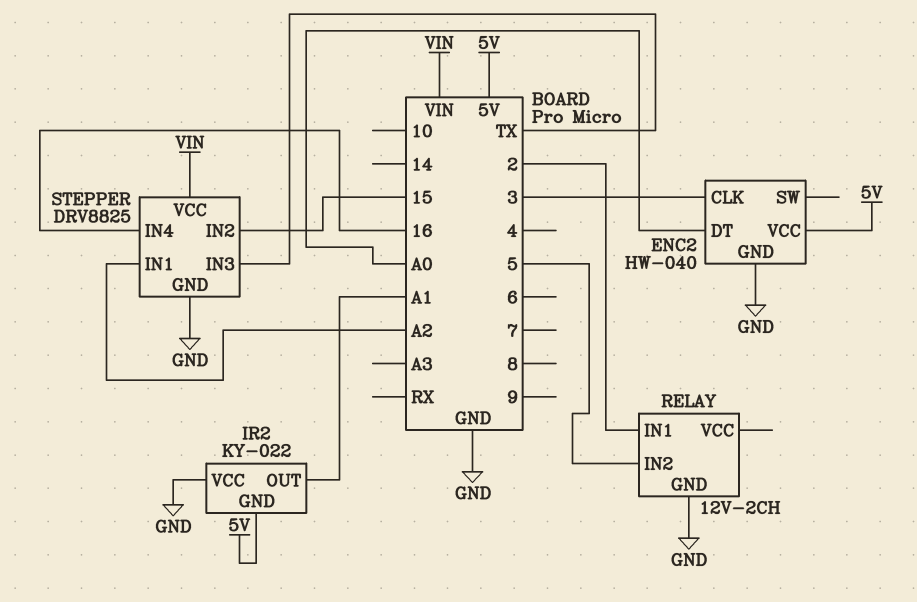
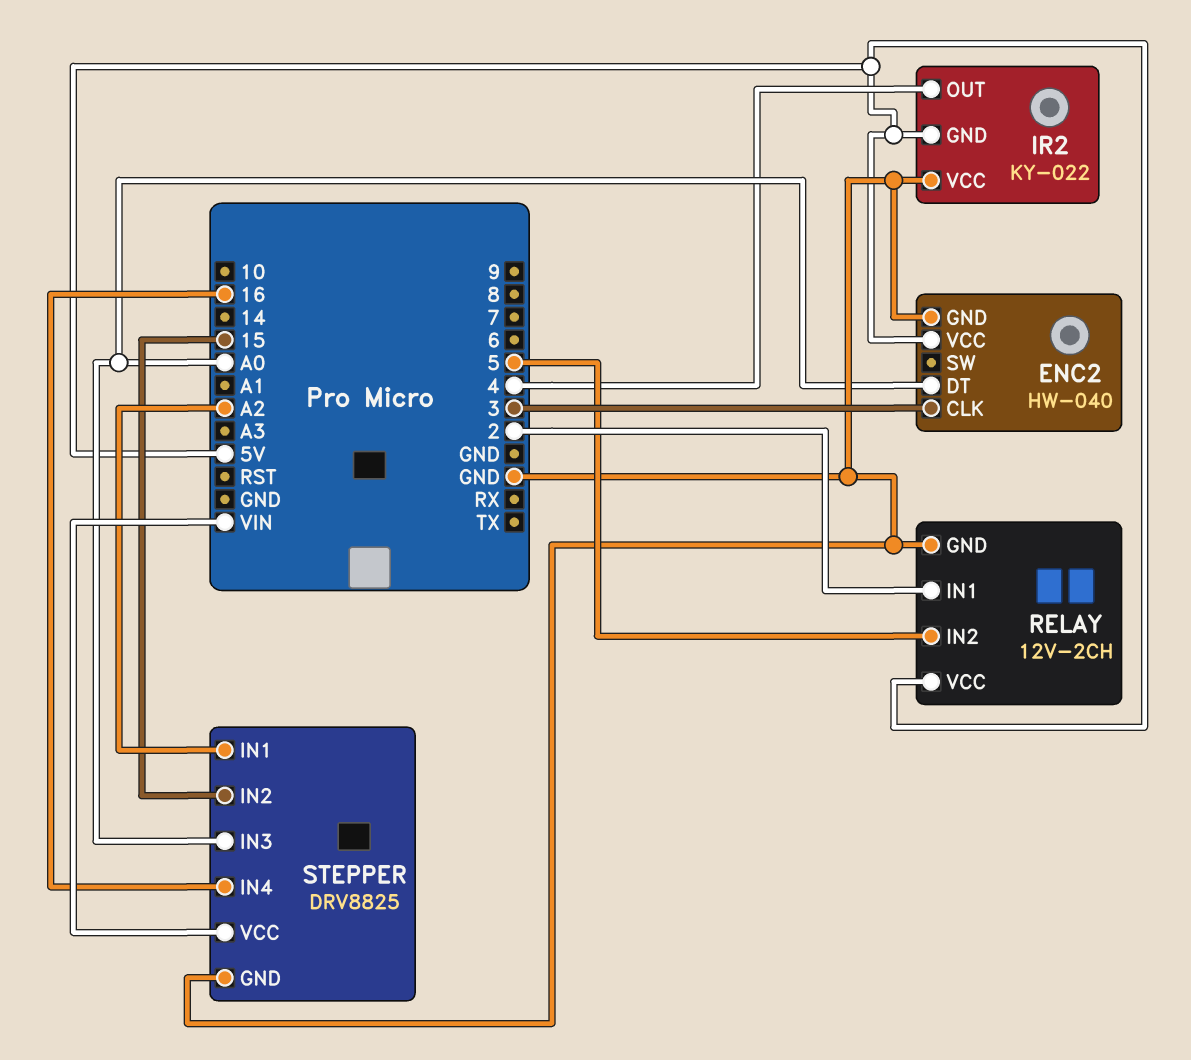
IR2 pin OUT: A1 -> 4
RELAY pin VCC: none -> 5V
STEPPER pin IN3: TX -> A0

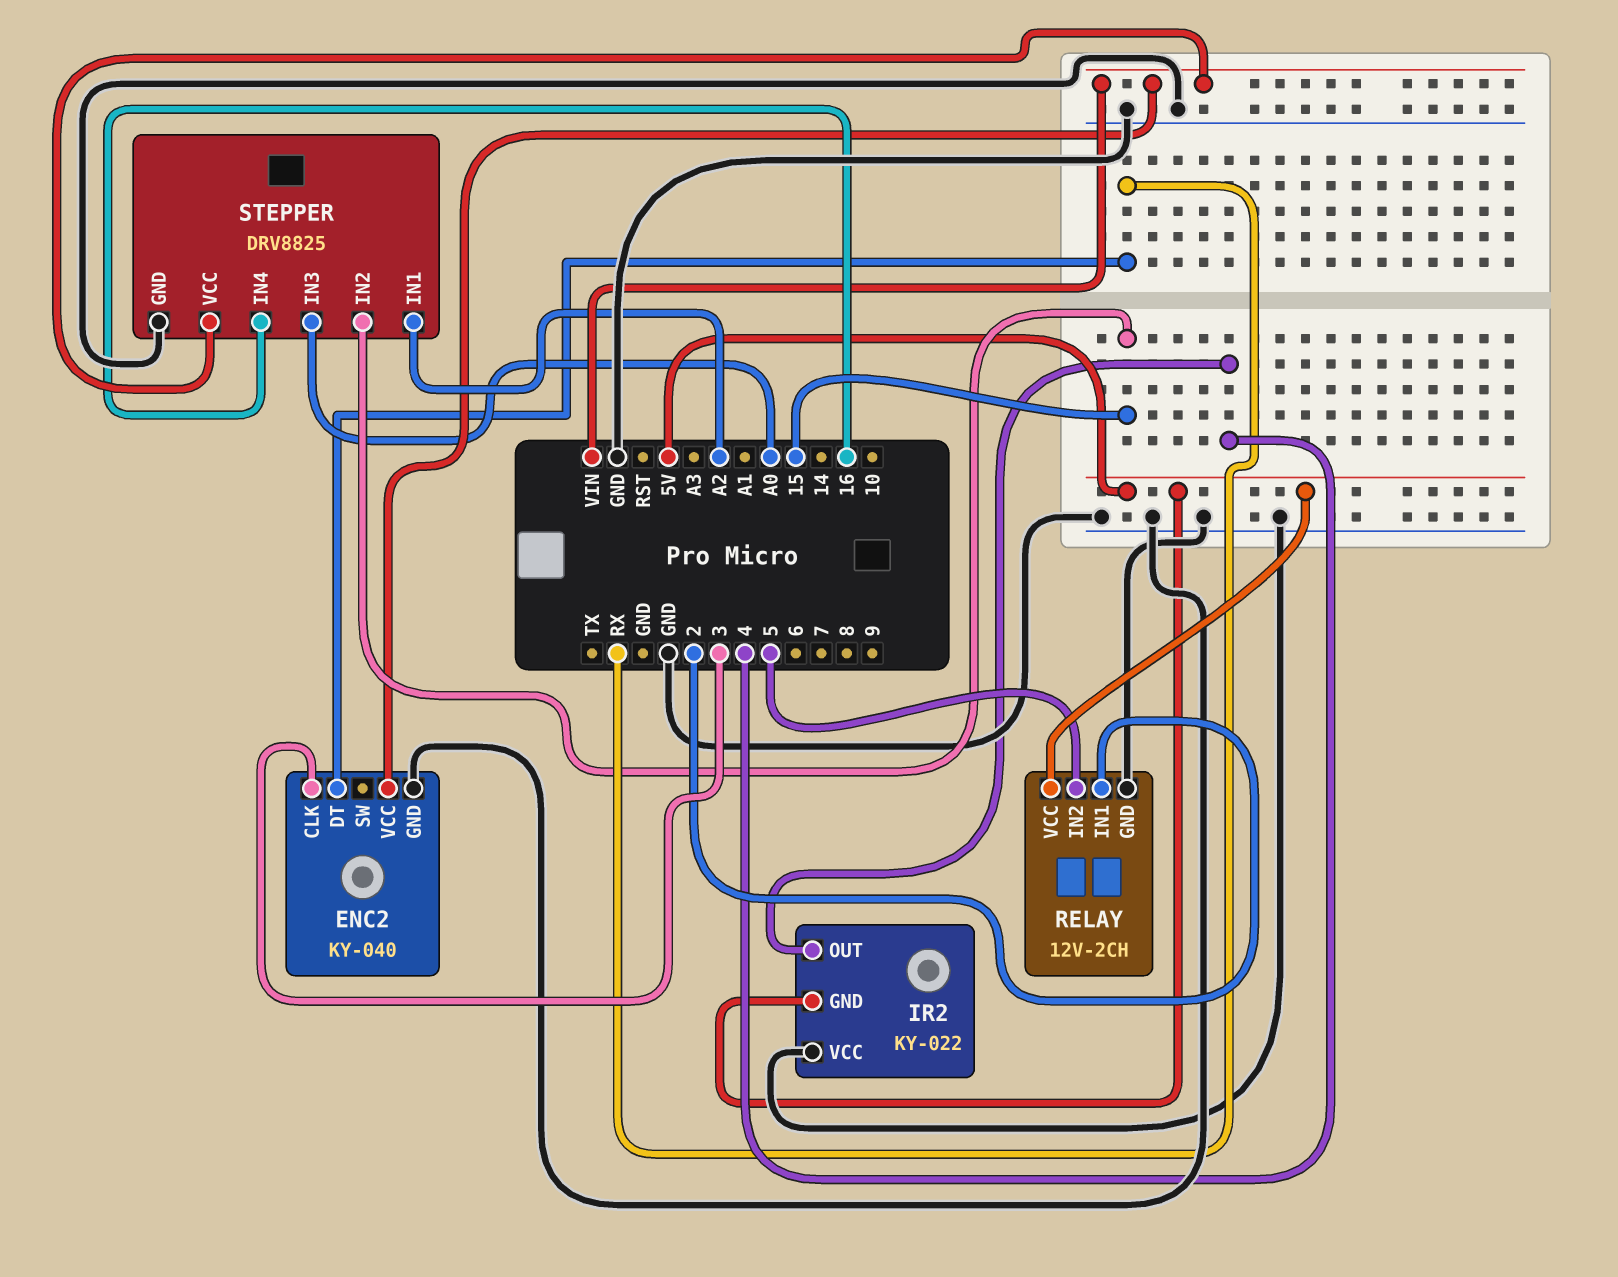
ENC2: HW-040 -> KY-040
ENC2 pin DT: A0 -> RX
ENC2 pin VCC: 5V -> VIN

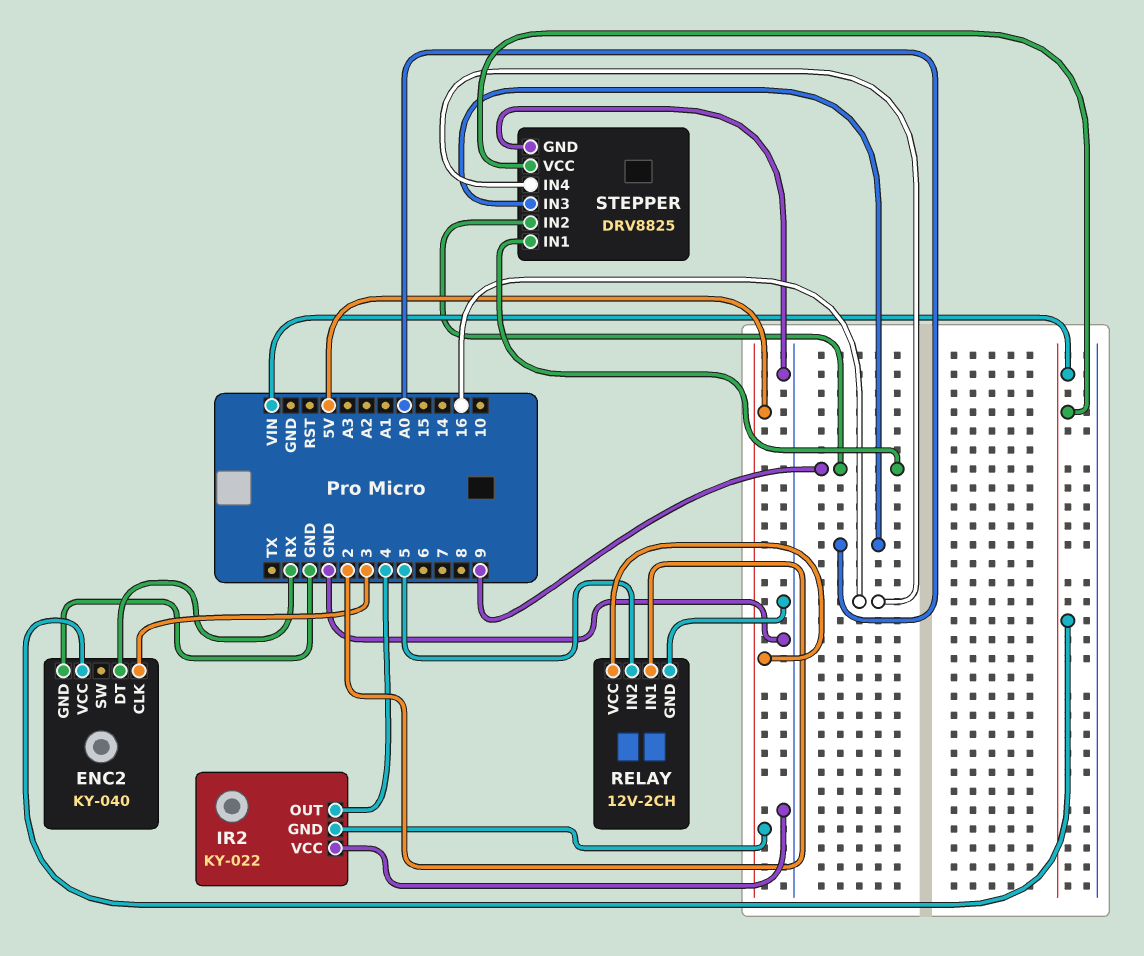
STEPPER pin IN1: A2 -> 9
STEPPER pin IN2: 15 -> 9

